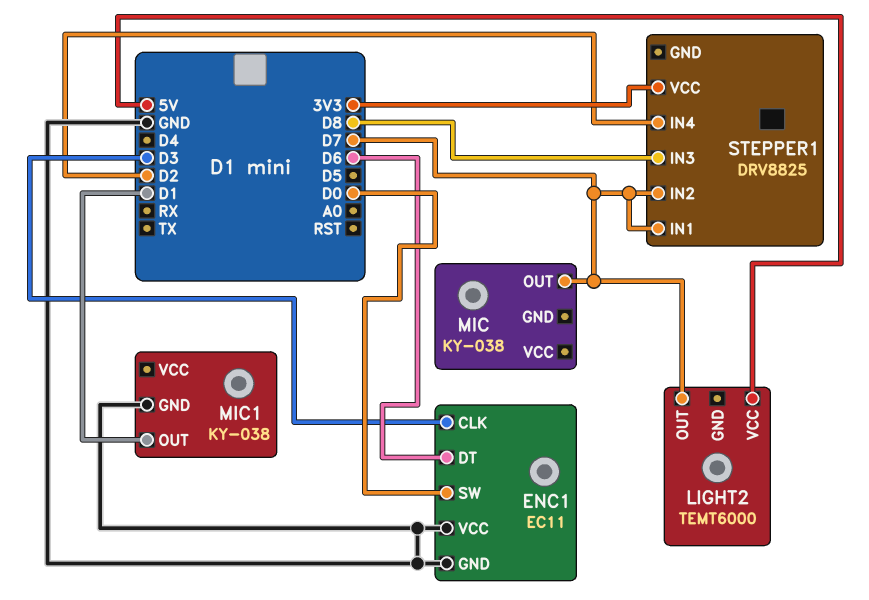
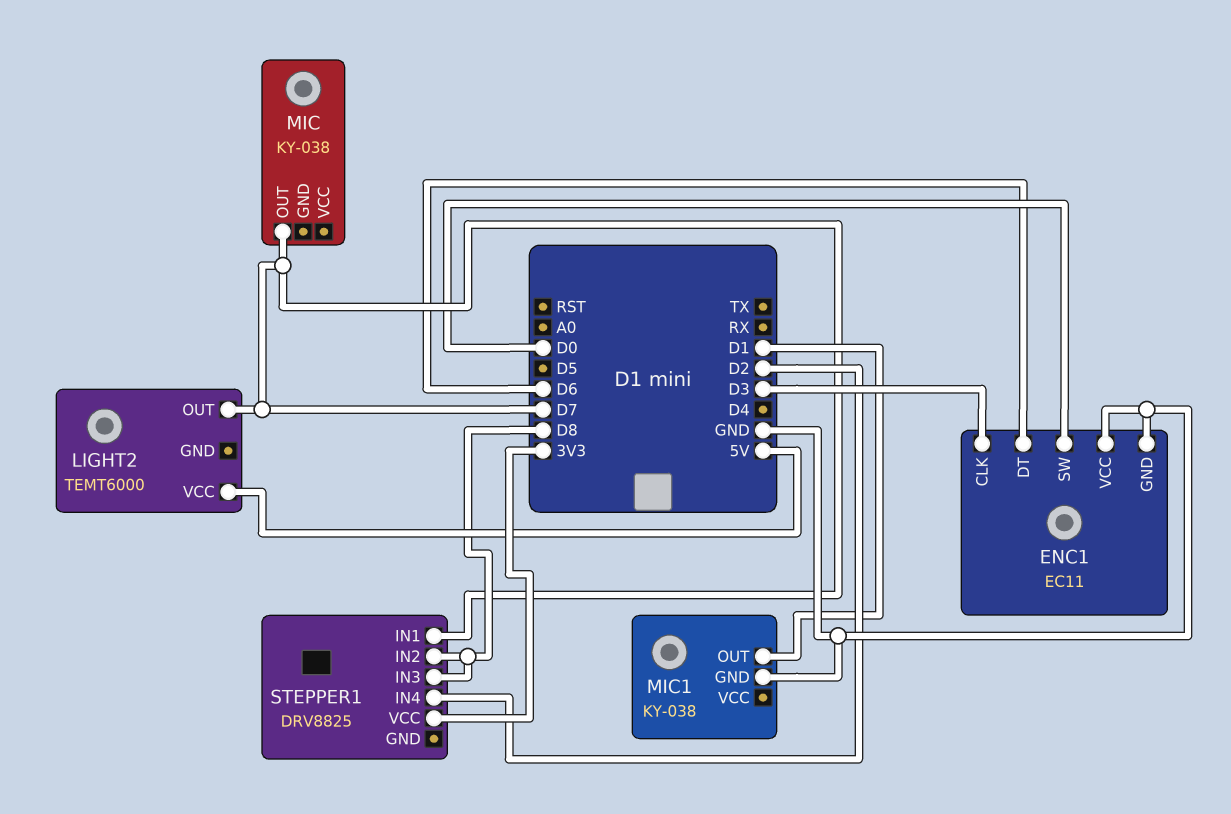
STEPPER1 pin IN2: D7 -> D8

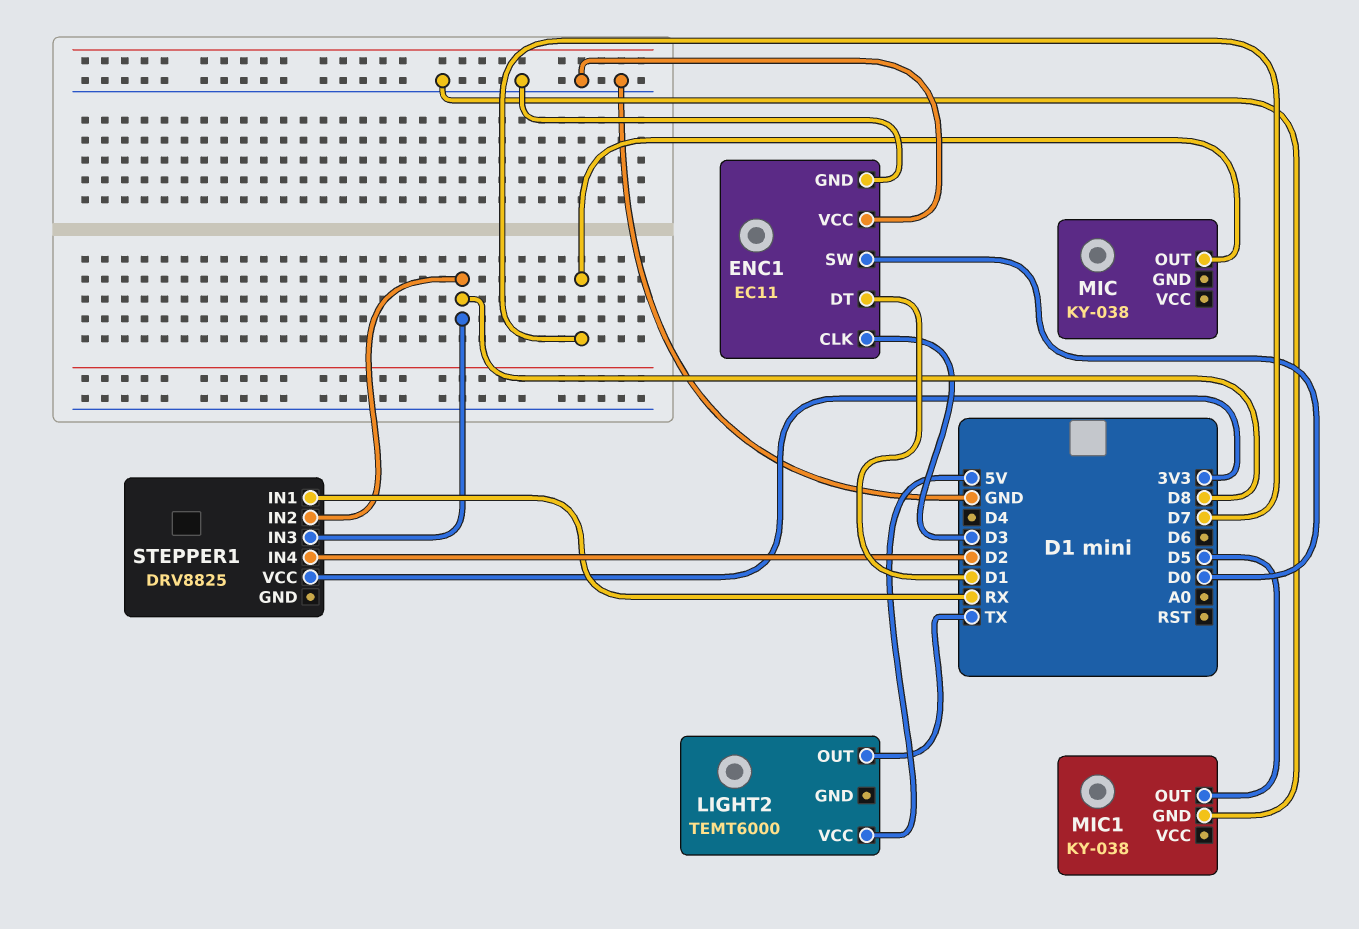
ENC1 pin DT: D6 -> D1
LIGHT2 pin OUT: D7 -> TX
MIC1 pin OUT: D1 -> D5
STEPPER1 pin IN1: D7 -> RX

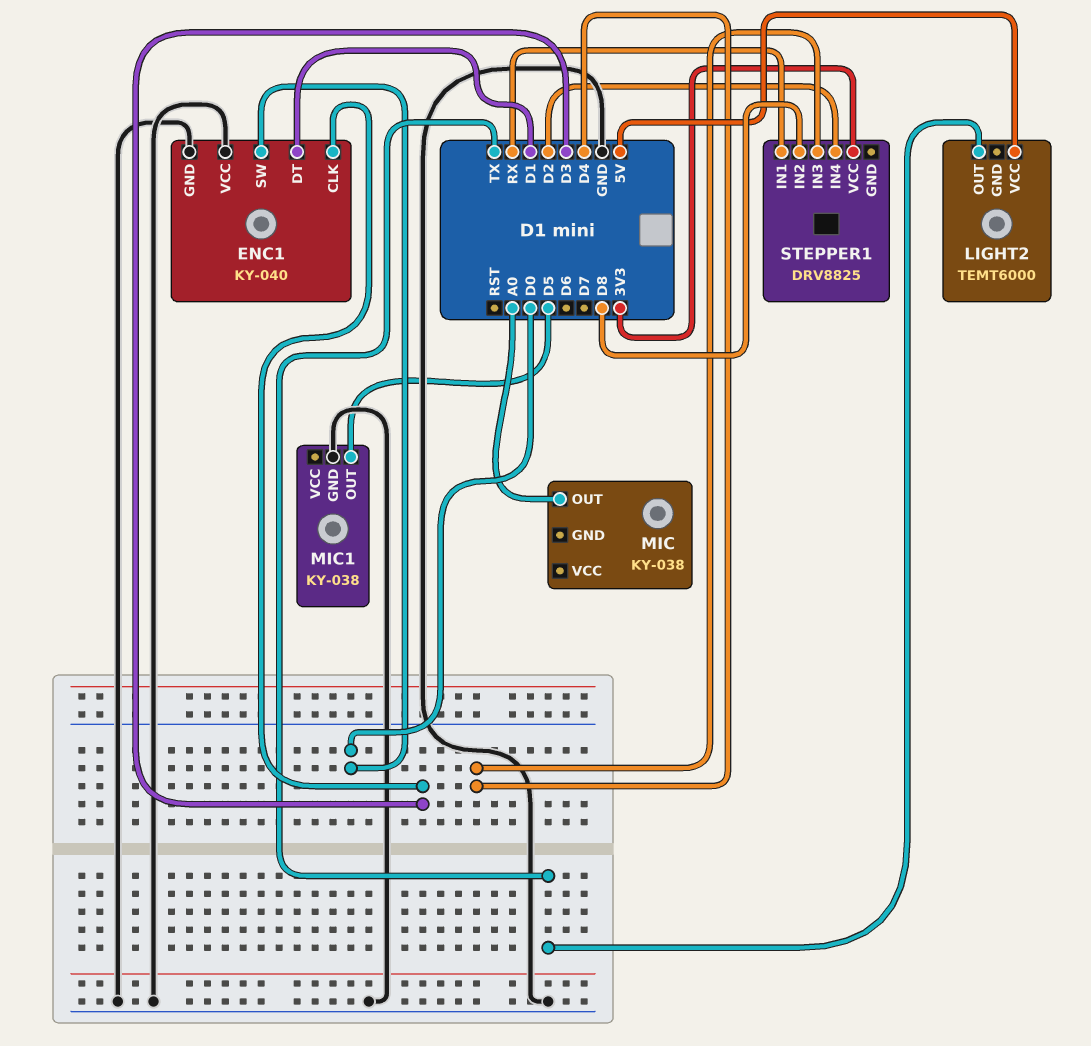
ENC1: EC11 -> KY-040
MIC pin OUT: D7 -> A0
STEPPER1 pin IN3: D8 -> D4

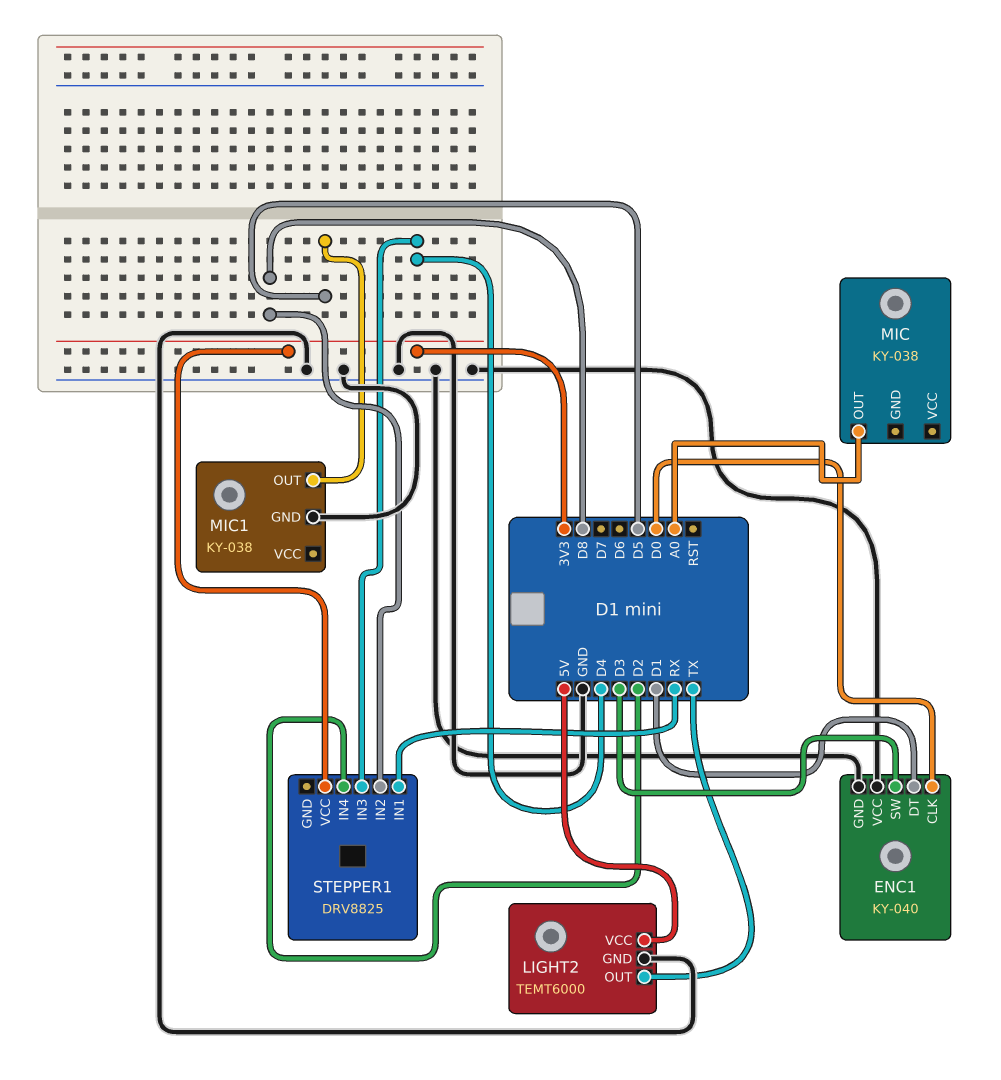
ENC1 pin CLK: D3 -> D0
ENC1 pin SW: D0 -> D3
LIGHT2 pin GND: none -> GND

